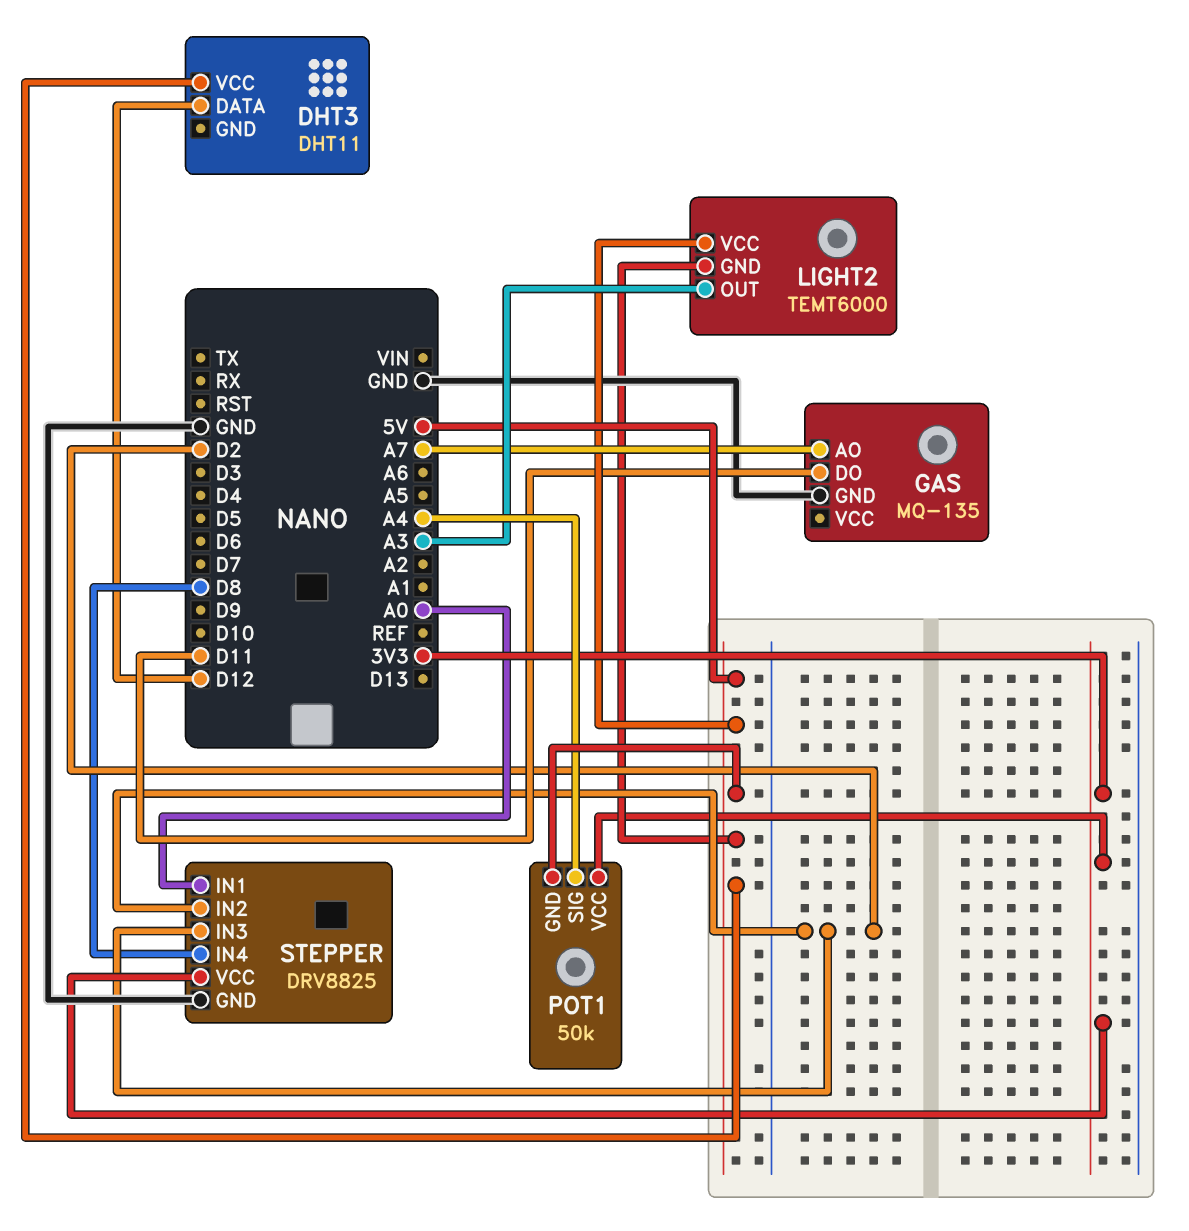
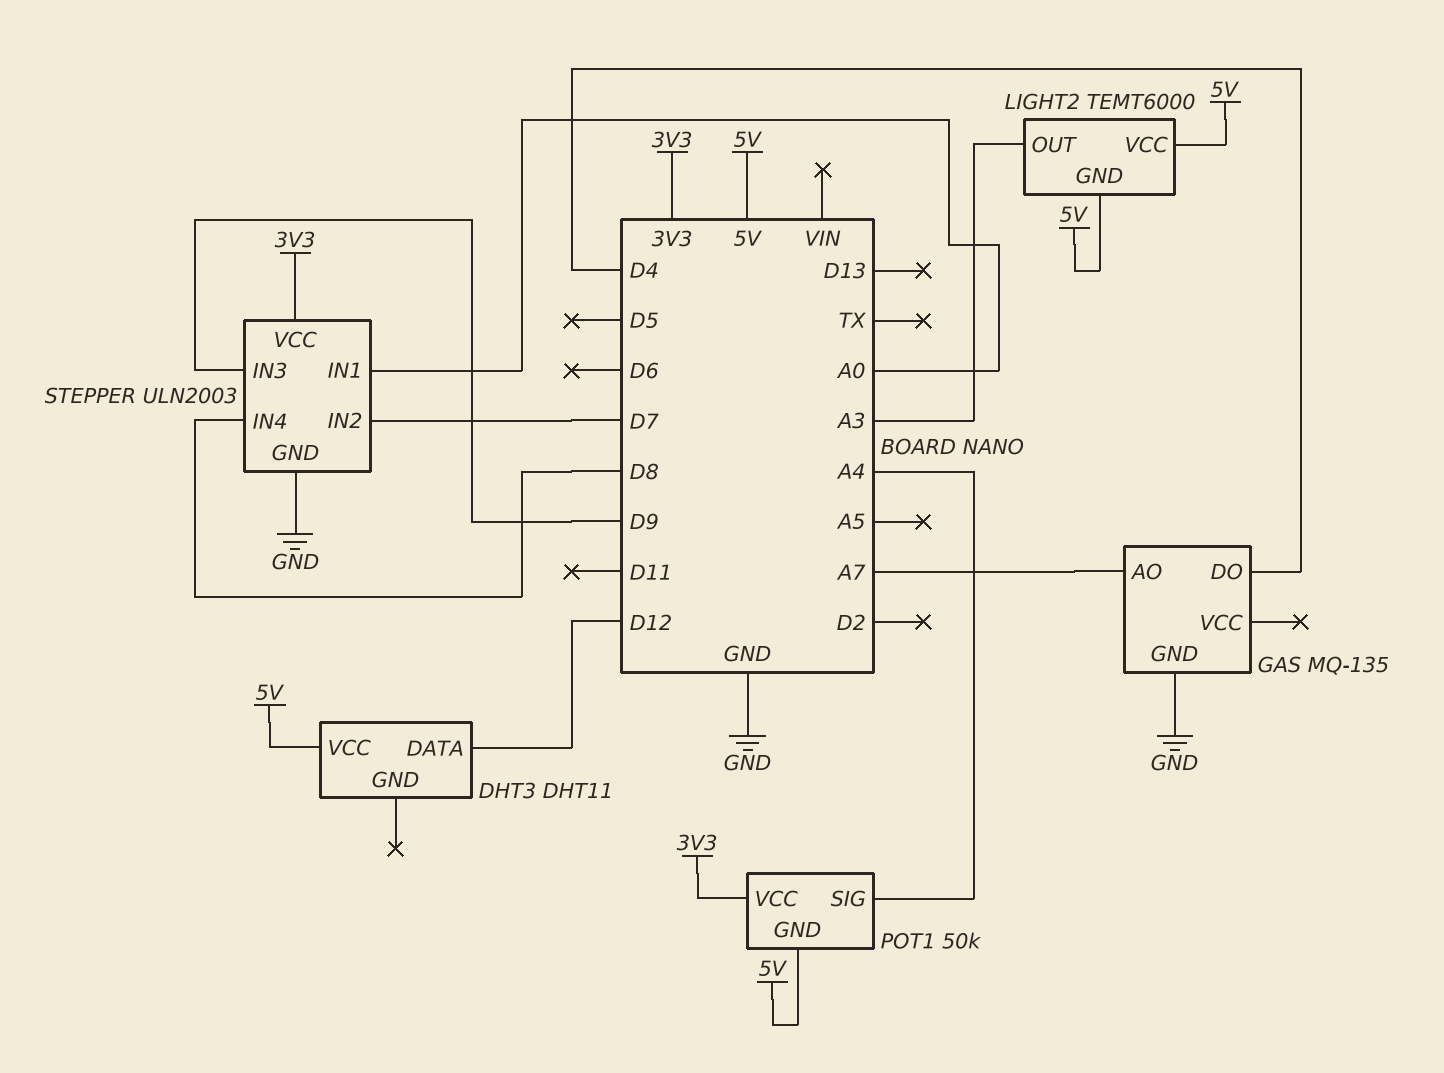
GAS pin DO: D11 -> D4
STEPPER: DRV8825 -> ULN2003
STEPPER pin IN2: D2 -> D7
STEPPER pin IN3: D2 -> D9

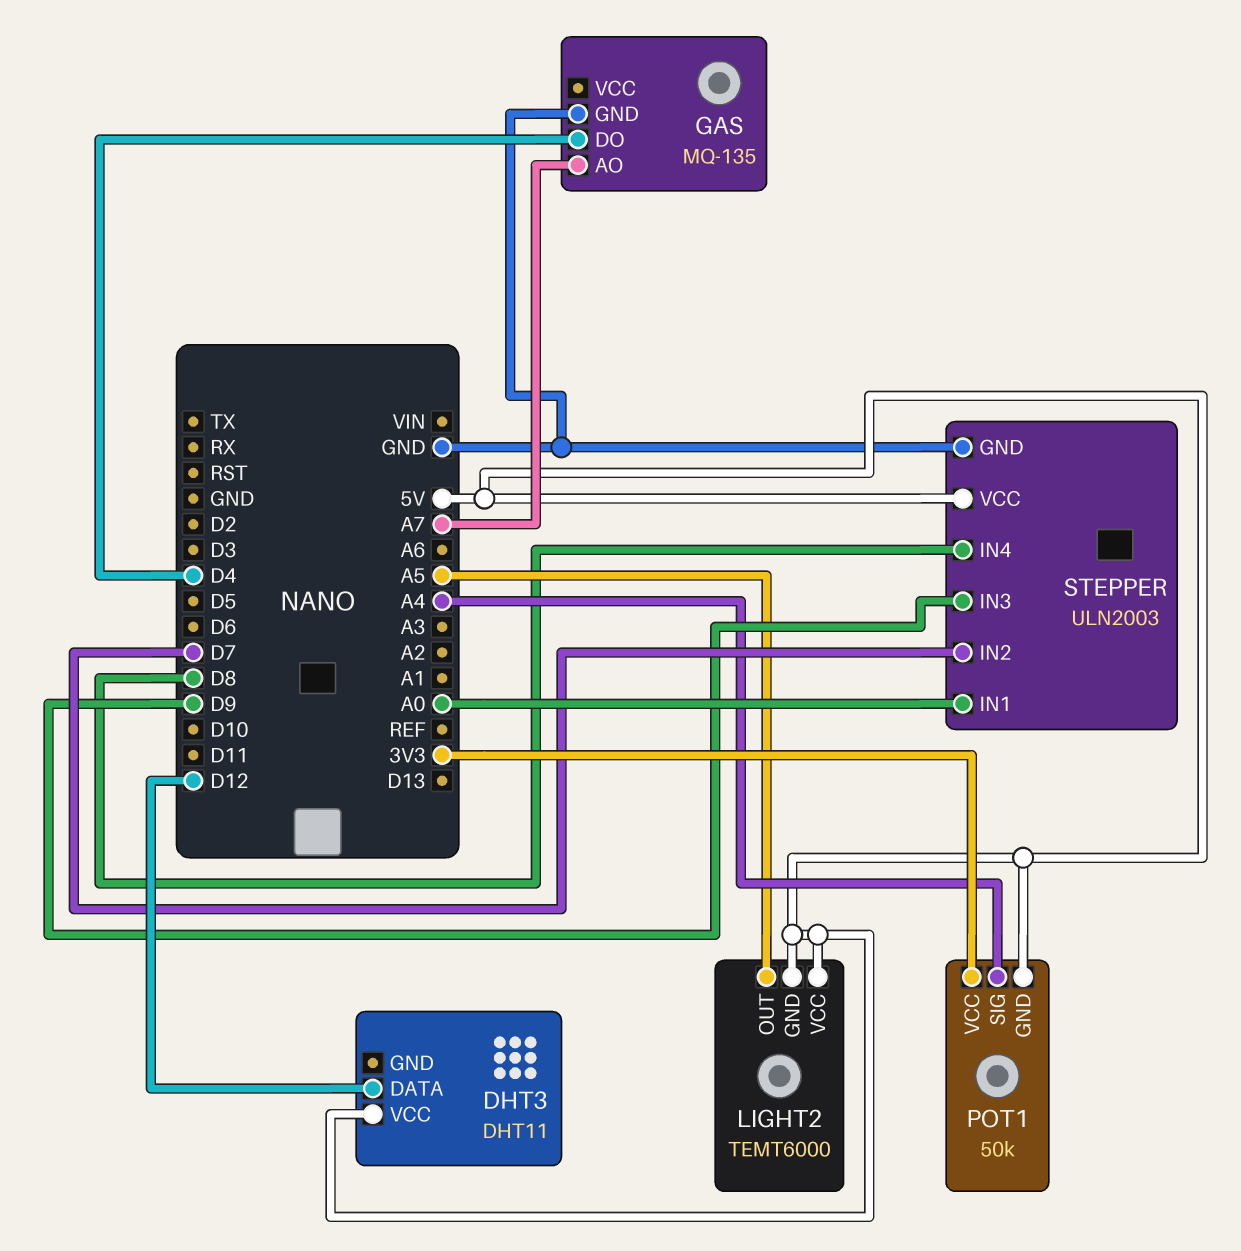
LIGHT2 pin OUT: A3 -> A5
STEPPER pin VCC: 3V3 -> 5V

